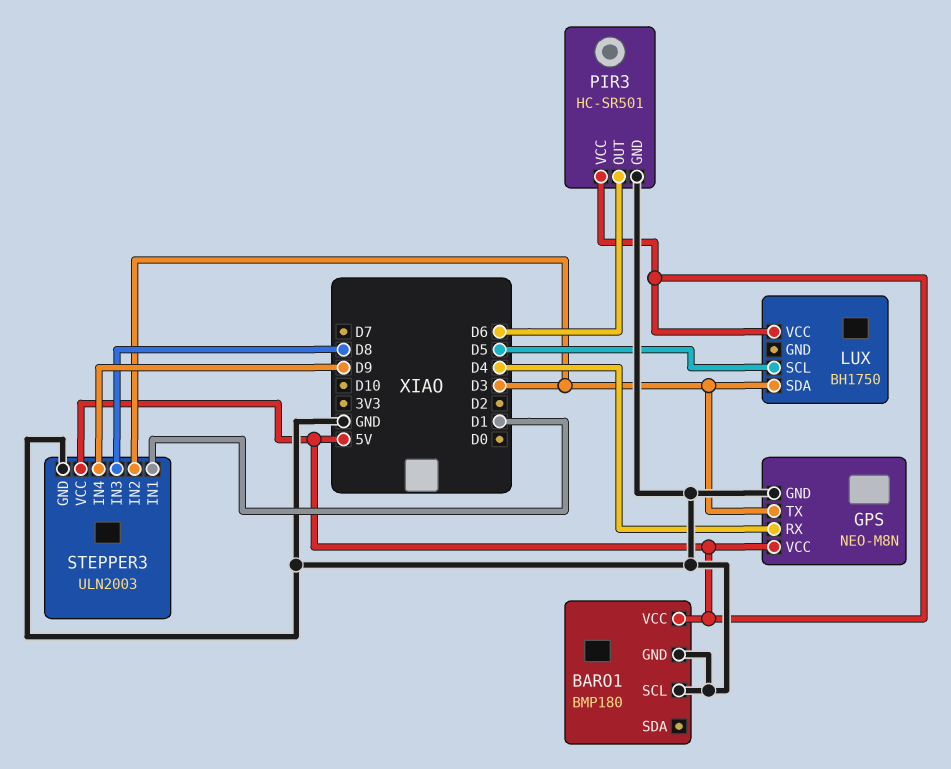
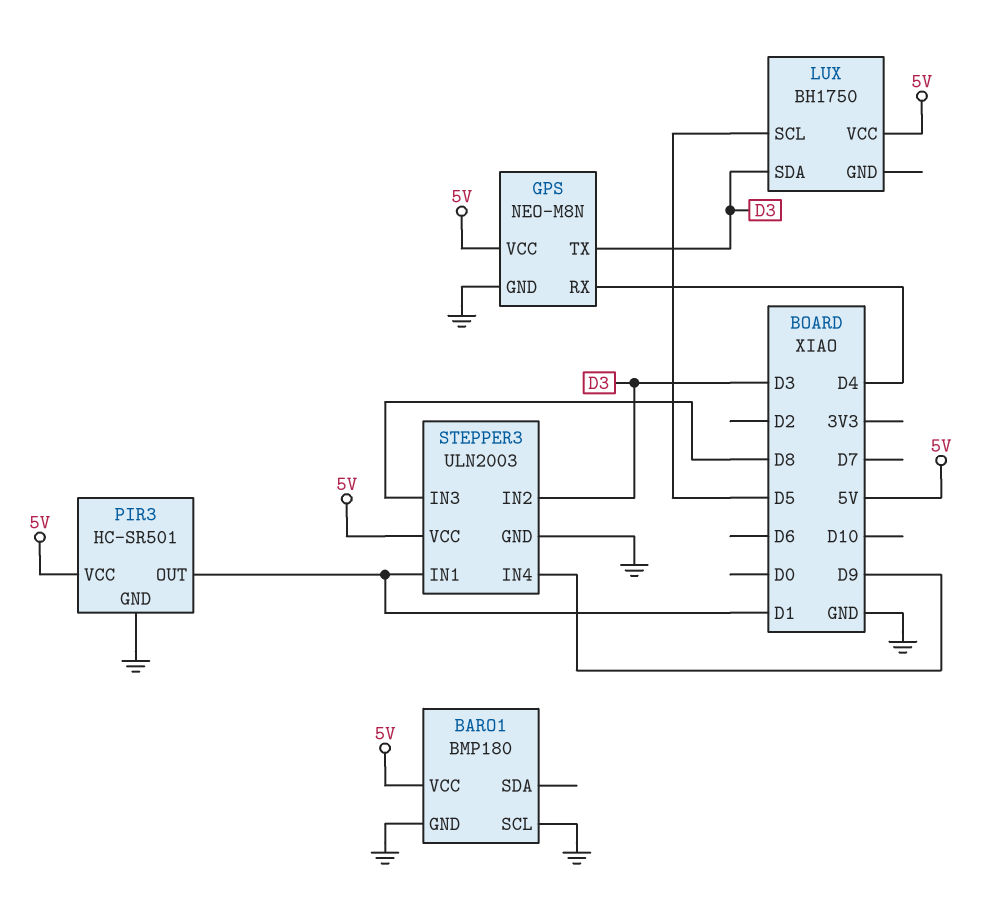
PIR3 pin OUT: D6 -> D1

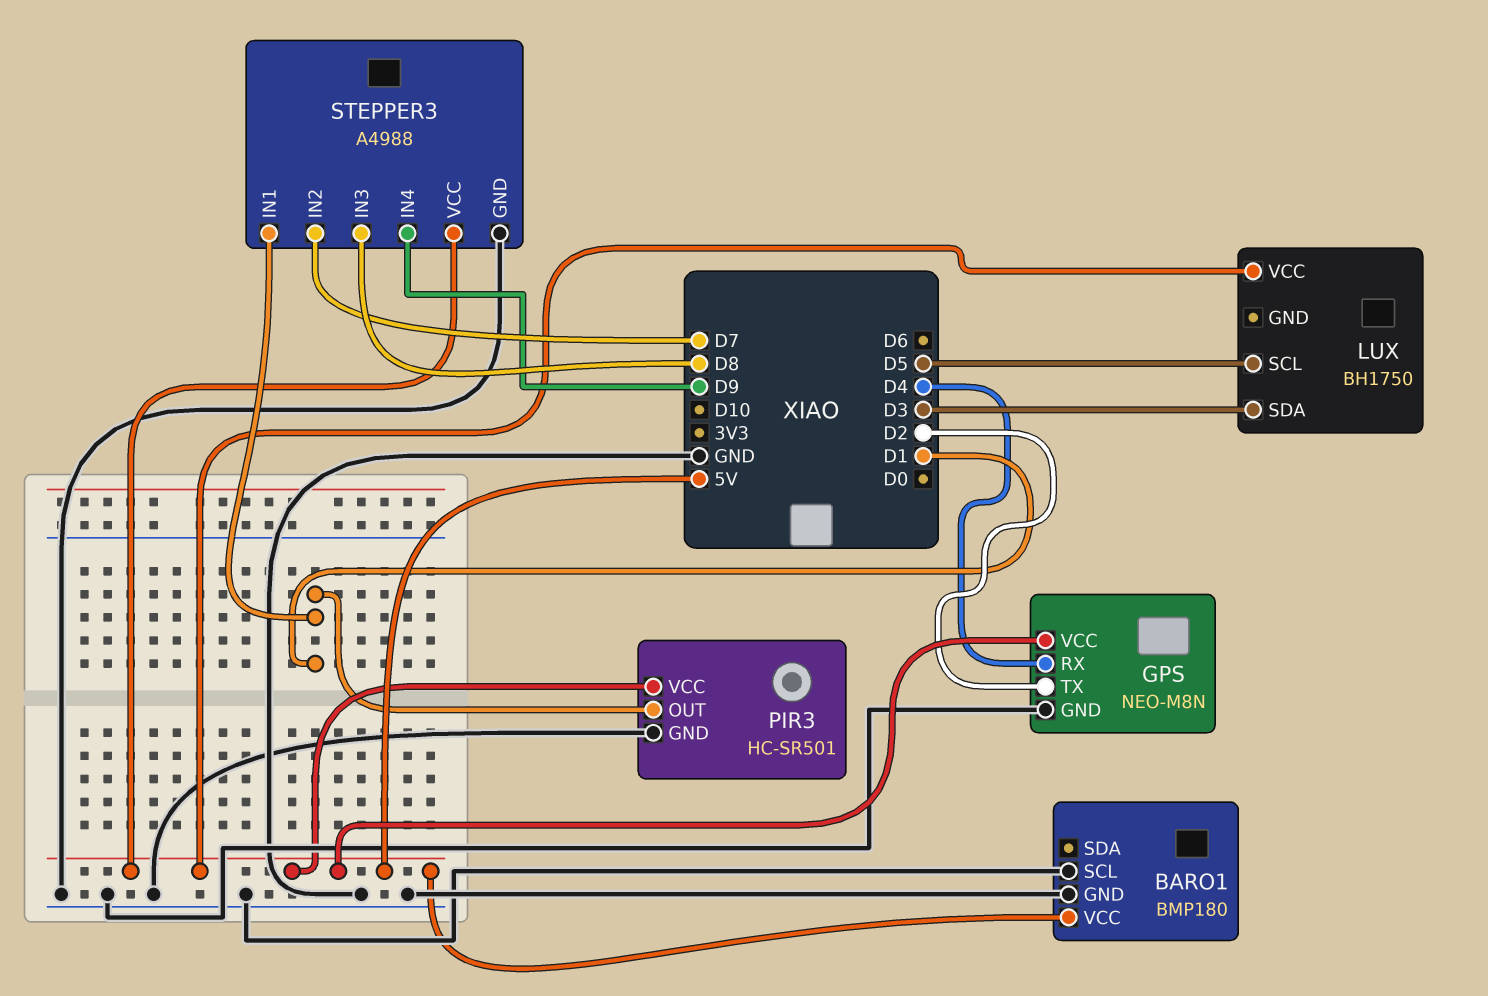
GPS pin TX: D3 -> D2
STEPPER3: ULN2003 -> A4988
STEPPER3 pin IN2: D3 -> D7

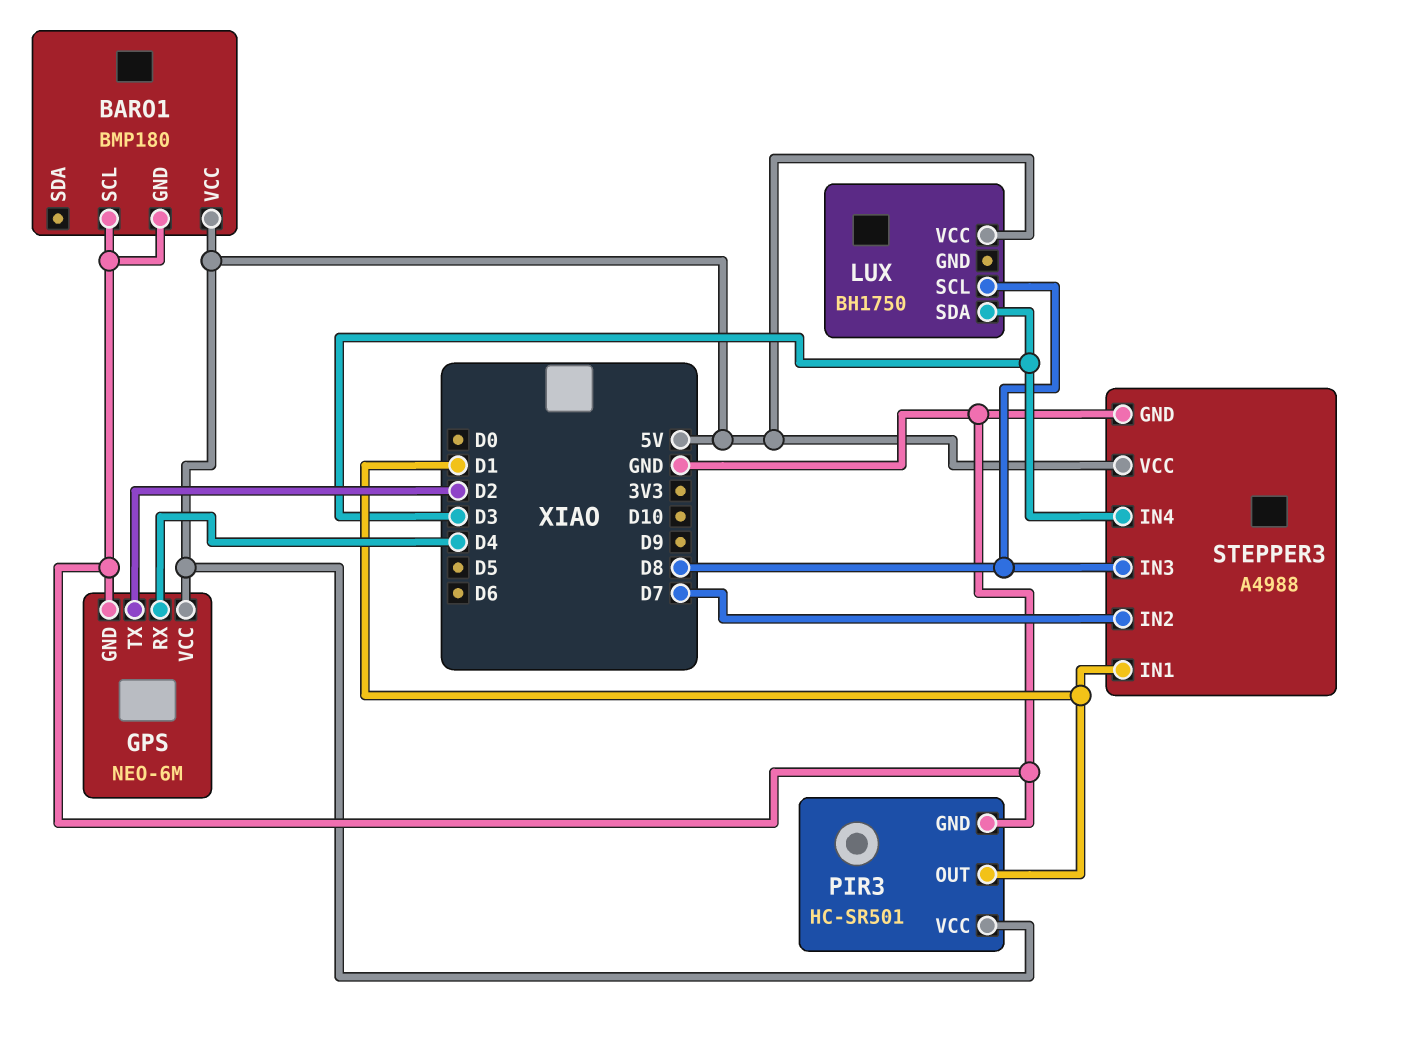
GPS: NEO-M8N -> NEO-6M
LUX pin SCL: D5 -> D8
STEPPER3 pin IN4: D9 -> D3

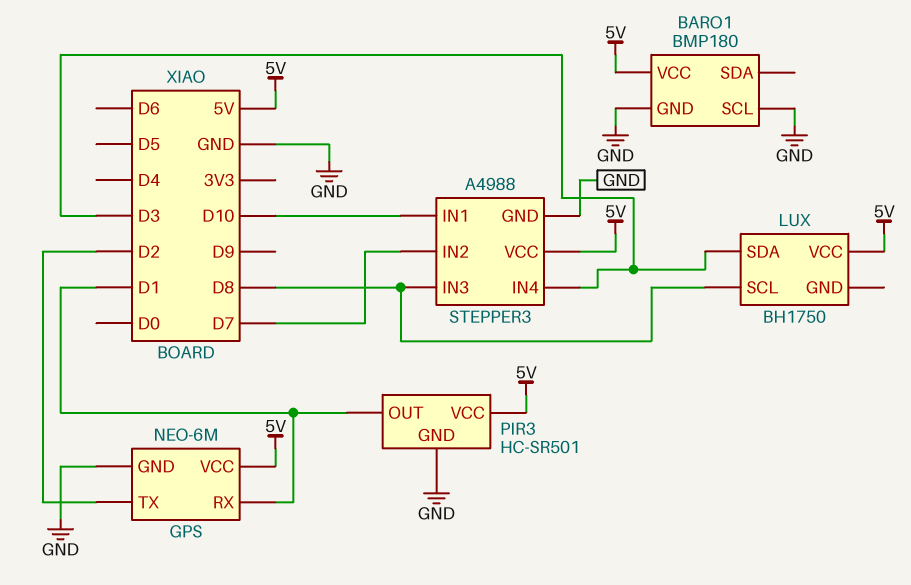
GPS pin RX: D4 -> D1
STEPPER3 pin IN1: D1 -> D10

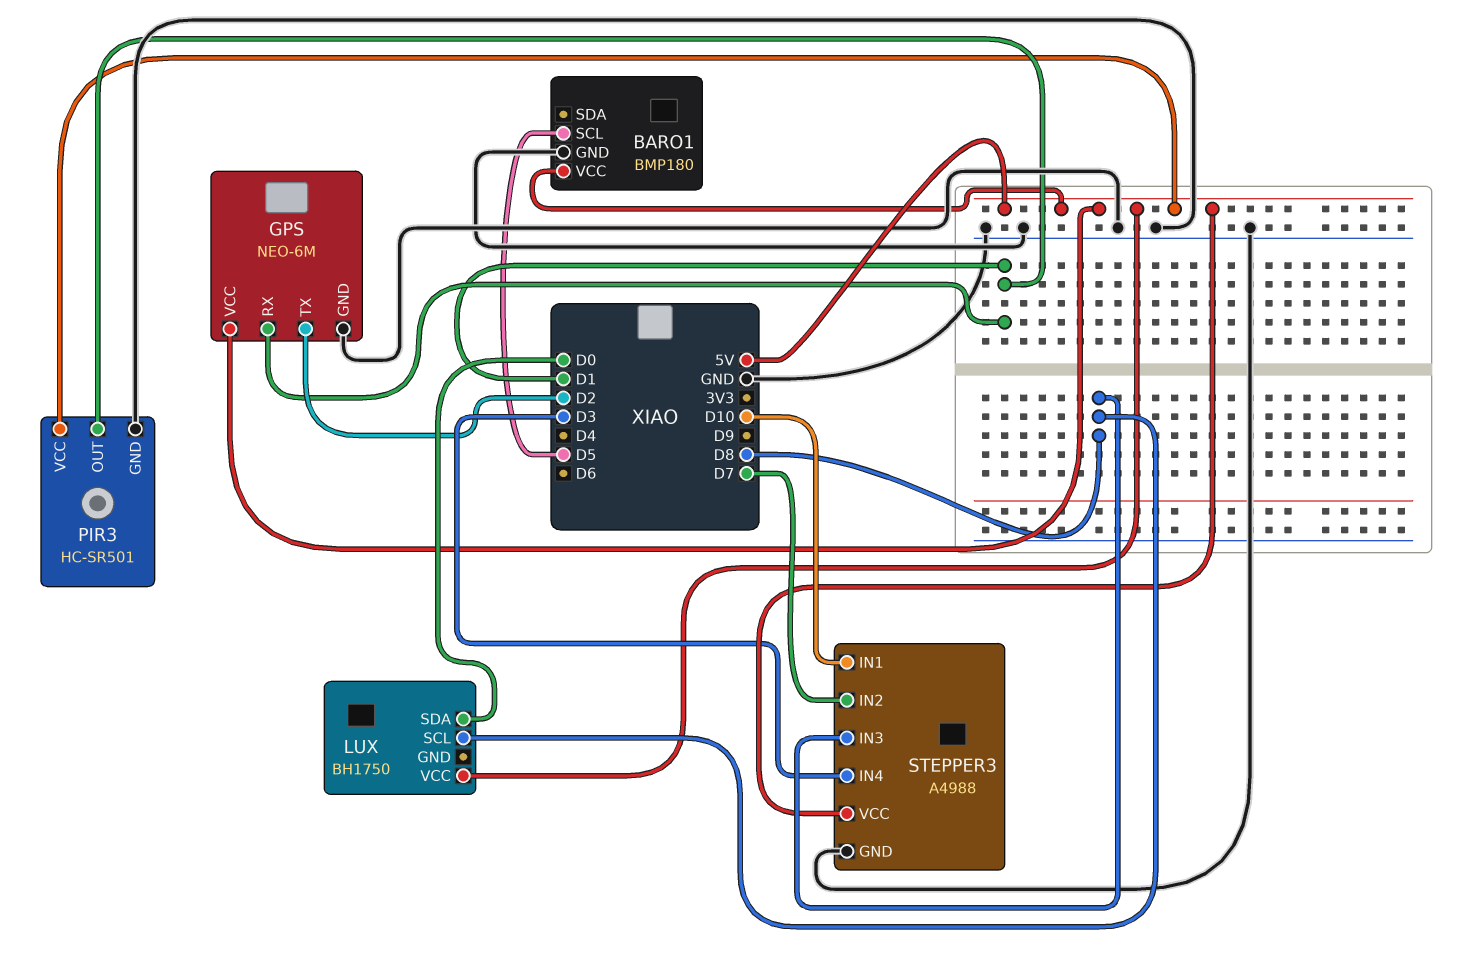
BARO1 pin SCL: GND -> D5
LUX pin SDA: D3 -> D0

